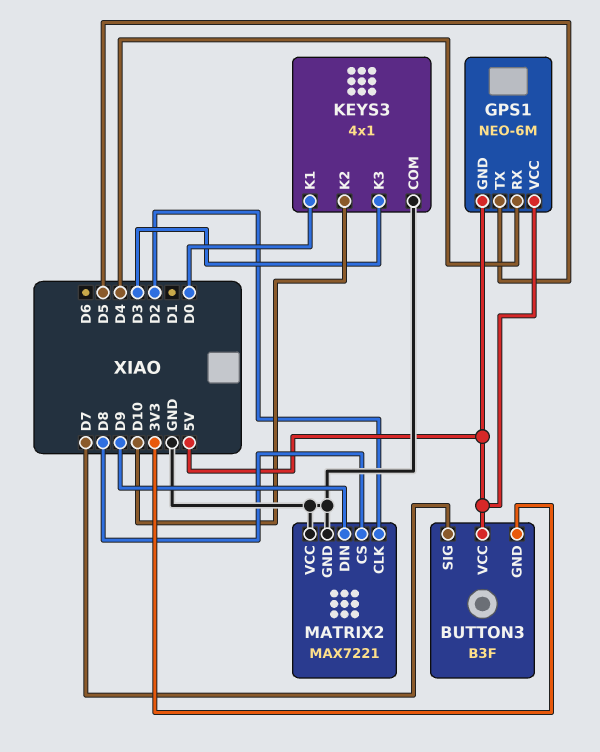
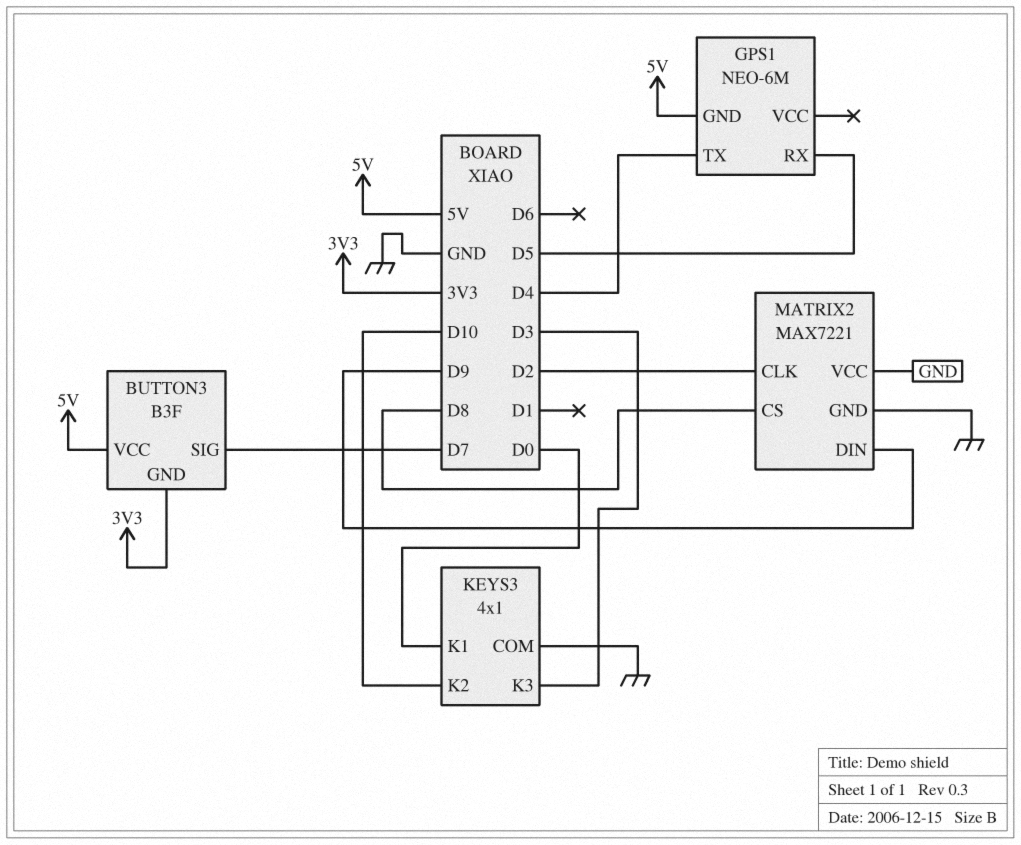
GPS1 pin RX: D4 -> D5
GPS1 pin TX: D5 -> D4
GPS1 pin VCC: 5V -> none

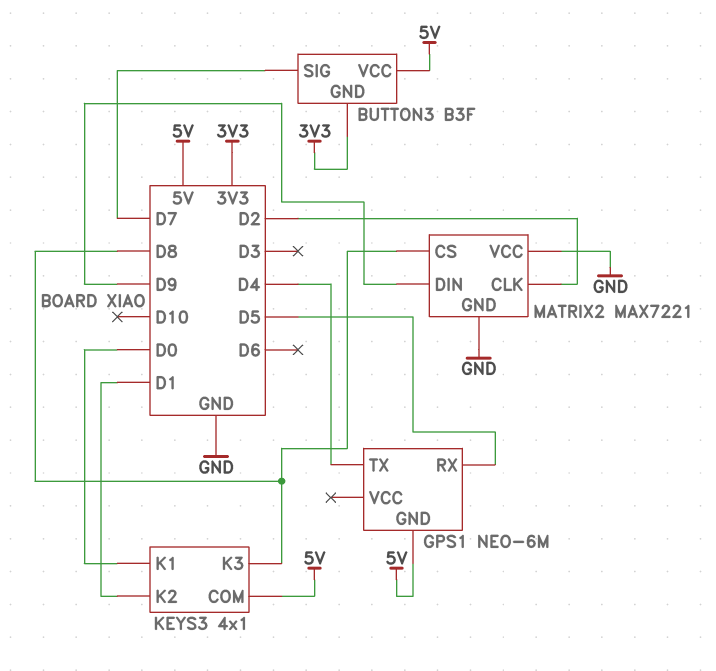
KEYS3 pin COM: GND -> 5V
KEYS3 pin K2: D10 -> D1
KEYS3 pin K3: D3 -> D8

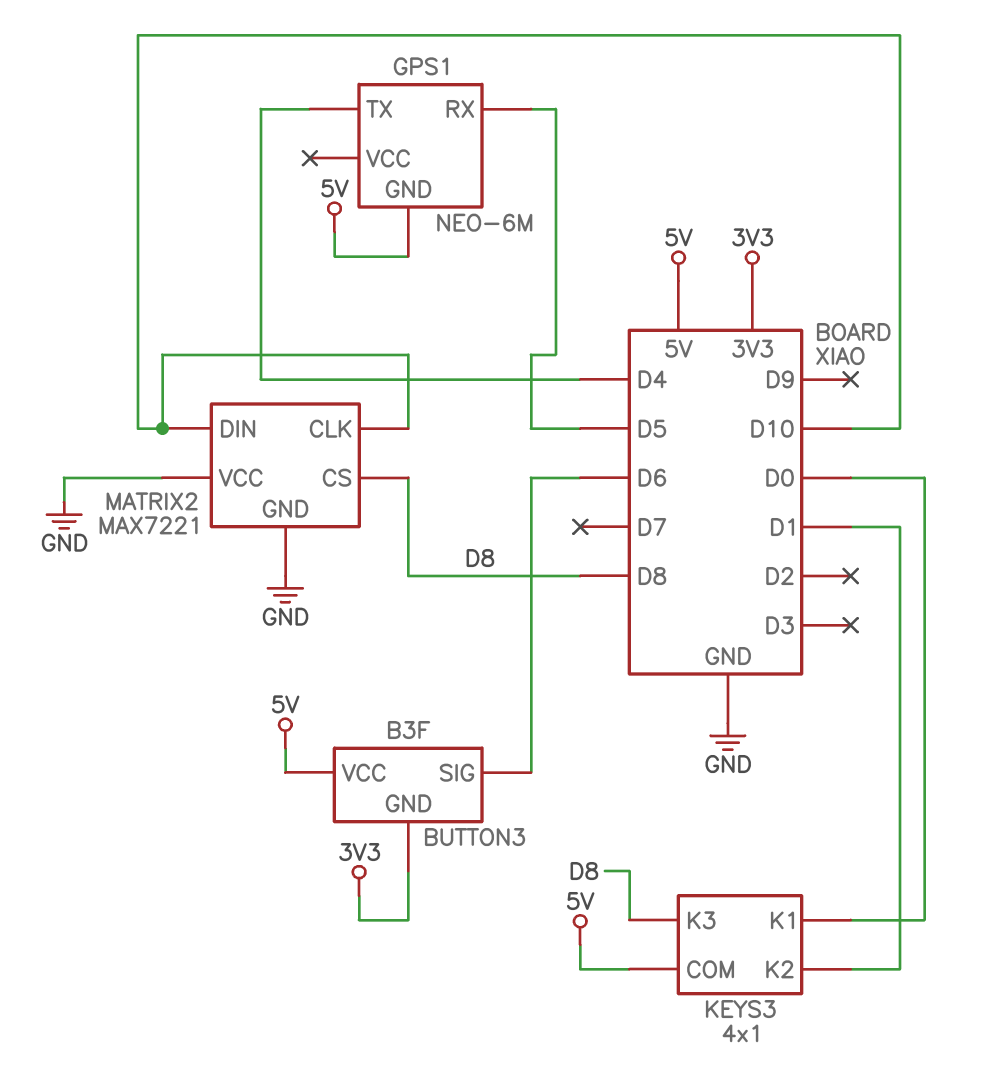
BUTTON3 pin SIG: D7 -> D6
MATRIX2 pin CLK: D2 -> D10
MATRIX2 pin DIN: D9 -> D10

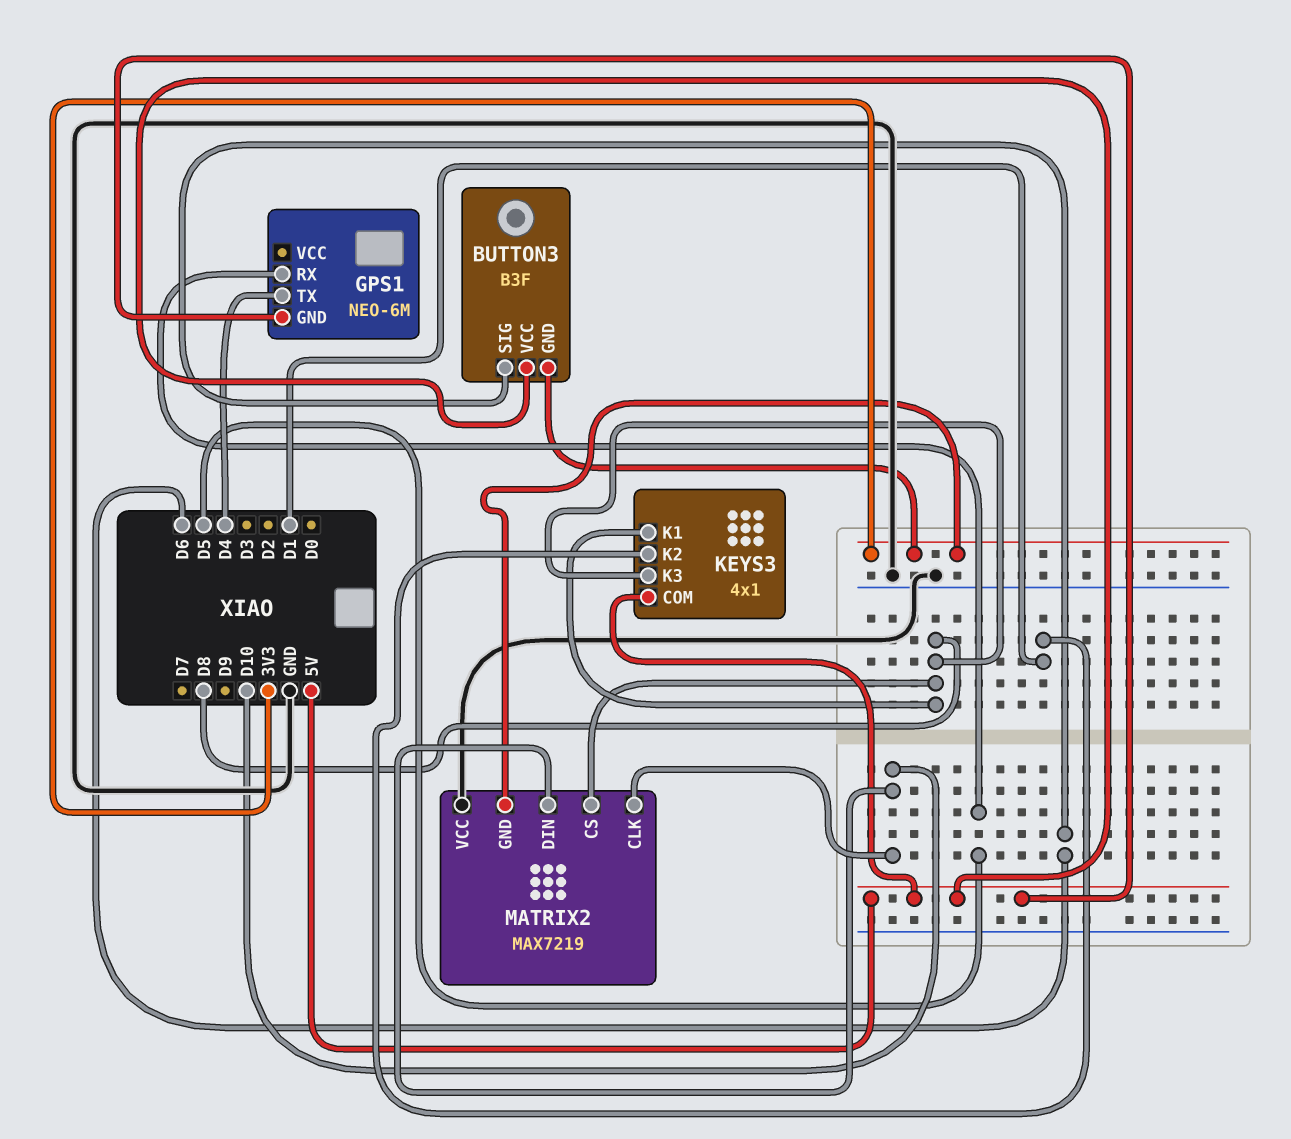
KEYS3 pin K1: D0 -> D8
MATRIX2: MAX7221 -> MAX7219
MATRIX2 pin GND: GND -> 3V3

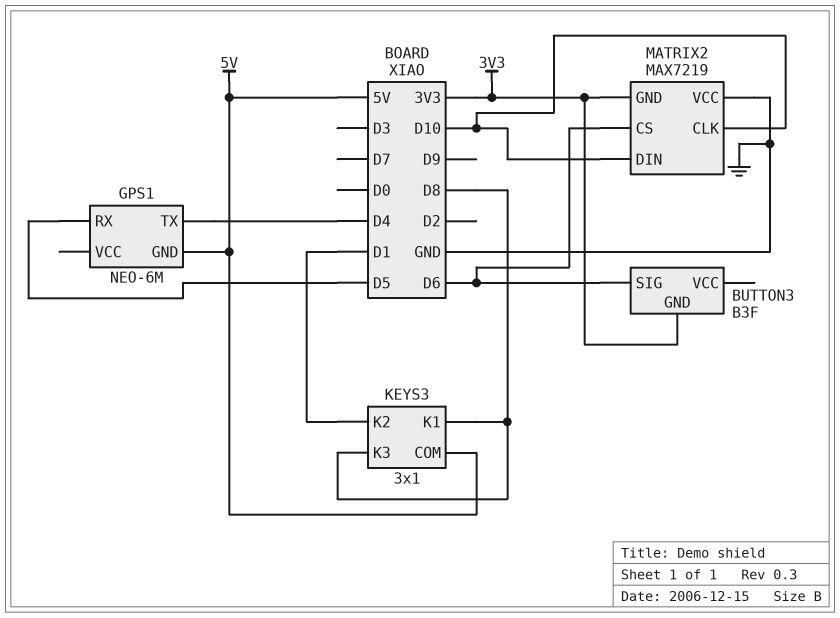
BUTTON3 pin VCC: 5V -> none
KEYS3: 4x1 -> 3x1
MATRIX2 pin CS: D8 -> D6

